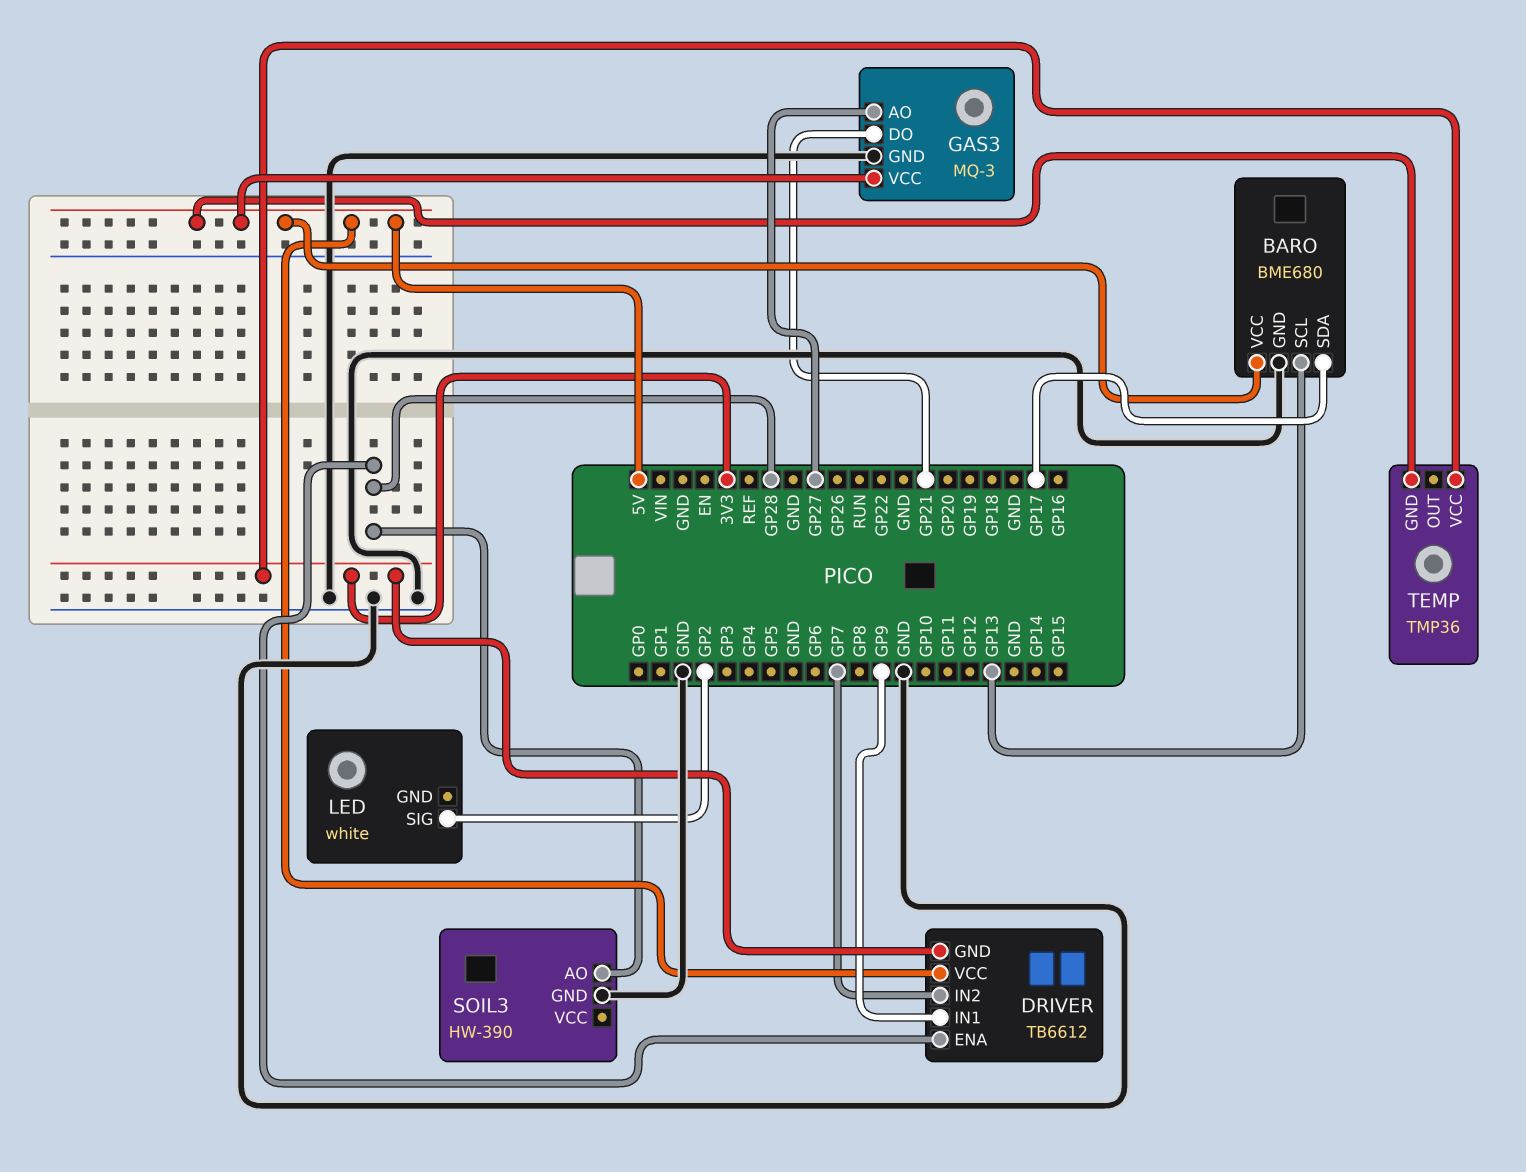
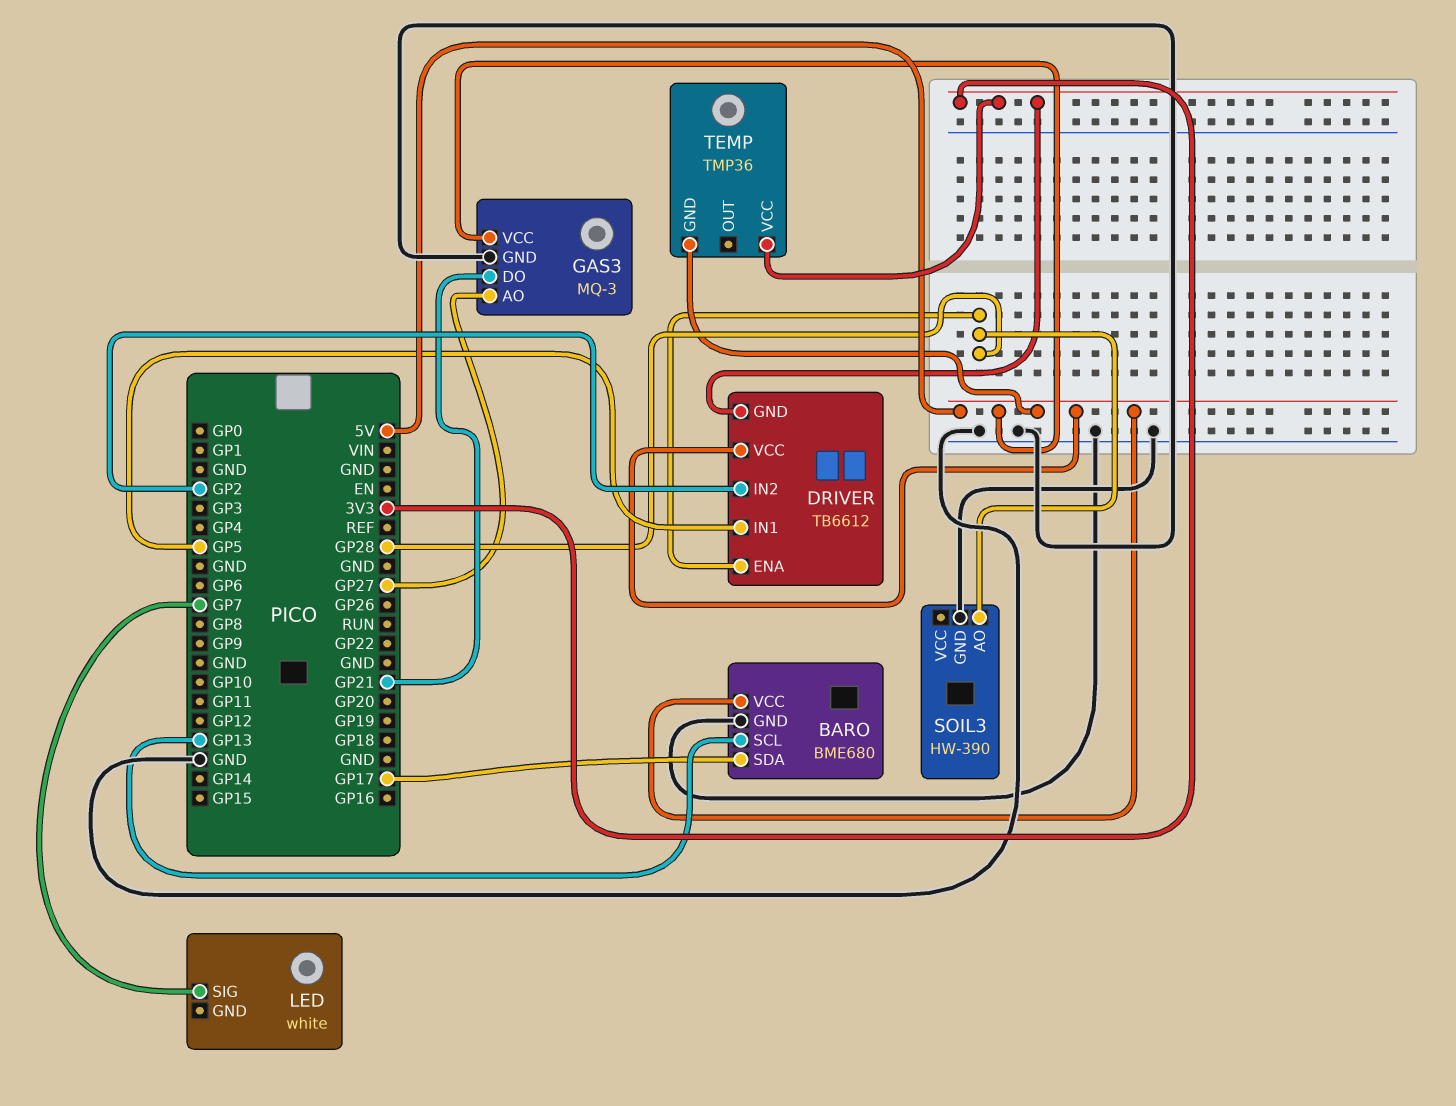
DRIVER pin IN1: GP9 -> GP5
DRIVER pin IN2: GP7 -> GP2
LED pin SIG: GP2 -> GP7

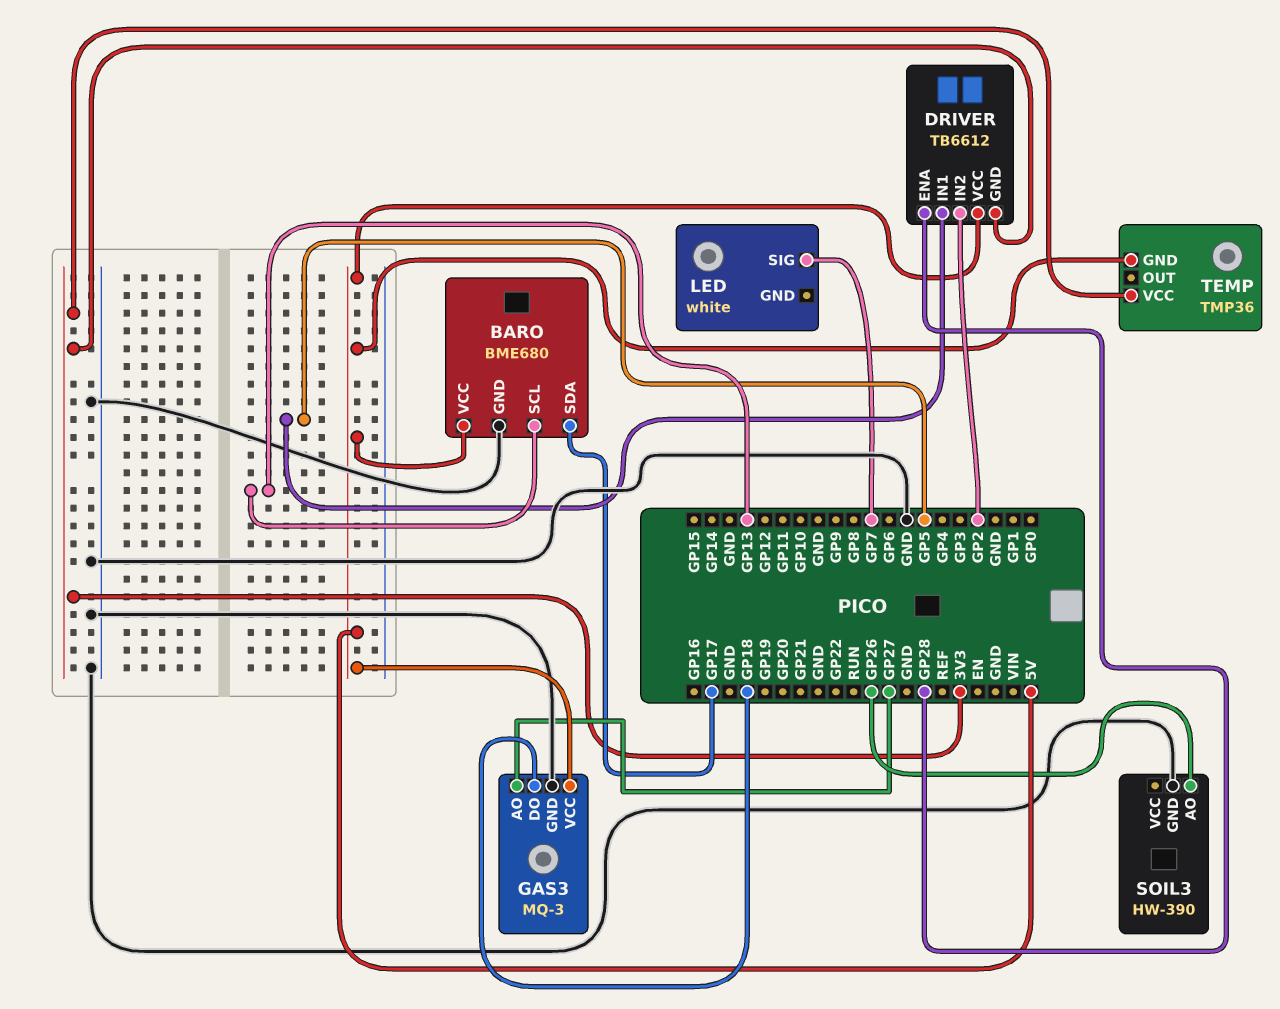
GAS3 pin DO: GP21 -> GP18
SOIL3 pin AO: GP28 -> GP26

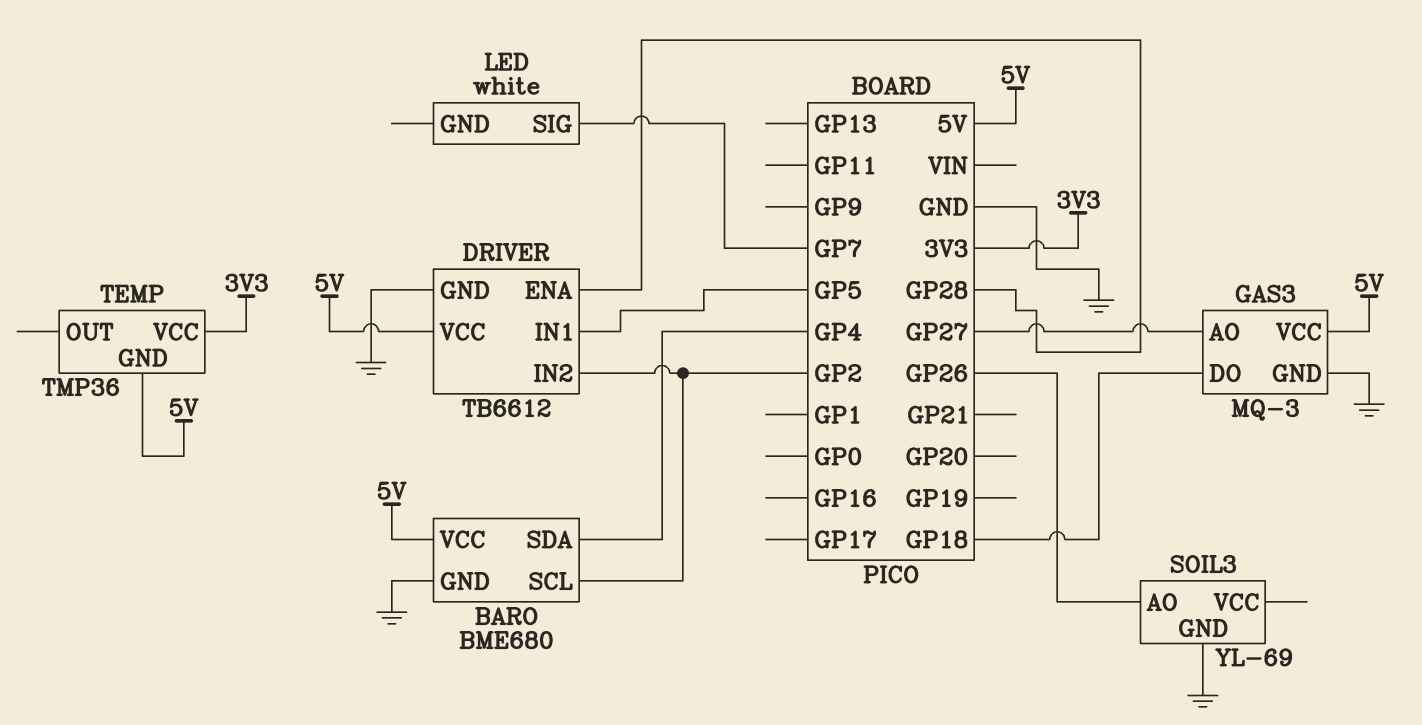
BARO pin SCL: GP13 -> GP2
BARO pin SDA: GP17 -> GP4
DRIVER pin GND: 3V3 -> GND
SOIL3: HW-390 -> YL-69

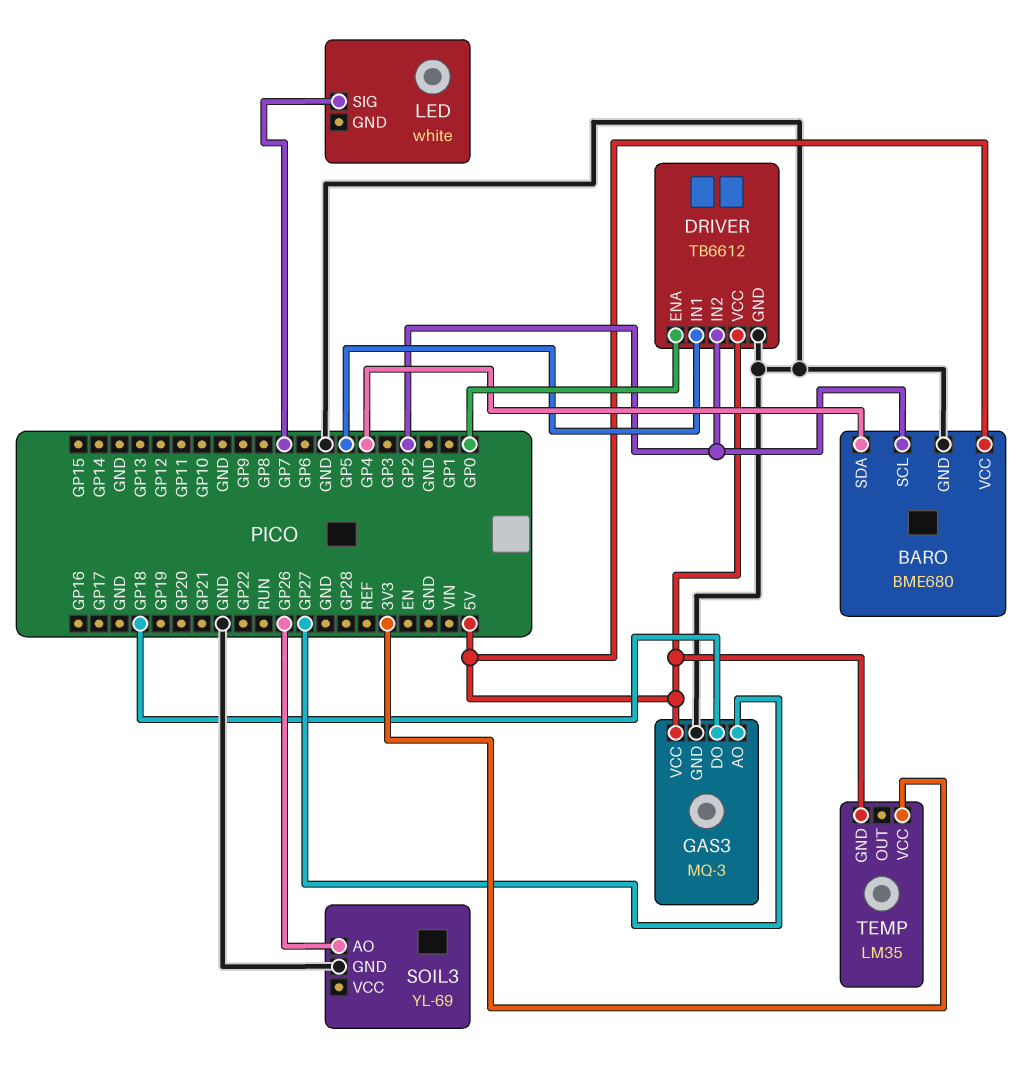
DRIVER pin ENA: GP28 -> GP0
TEMP: TMP36 -> LM35

